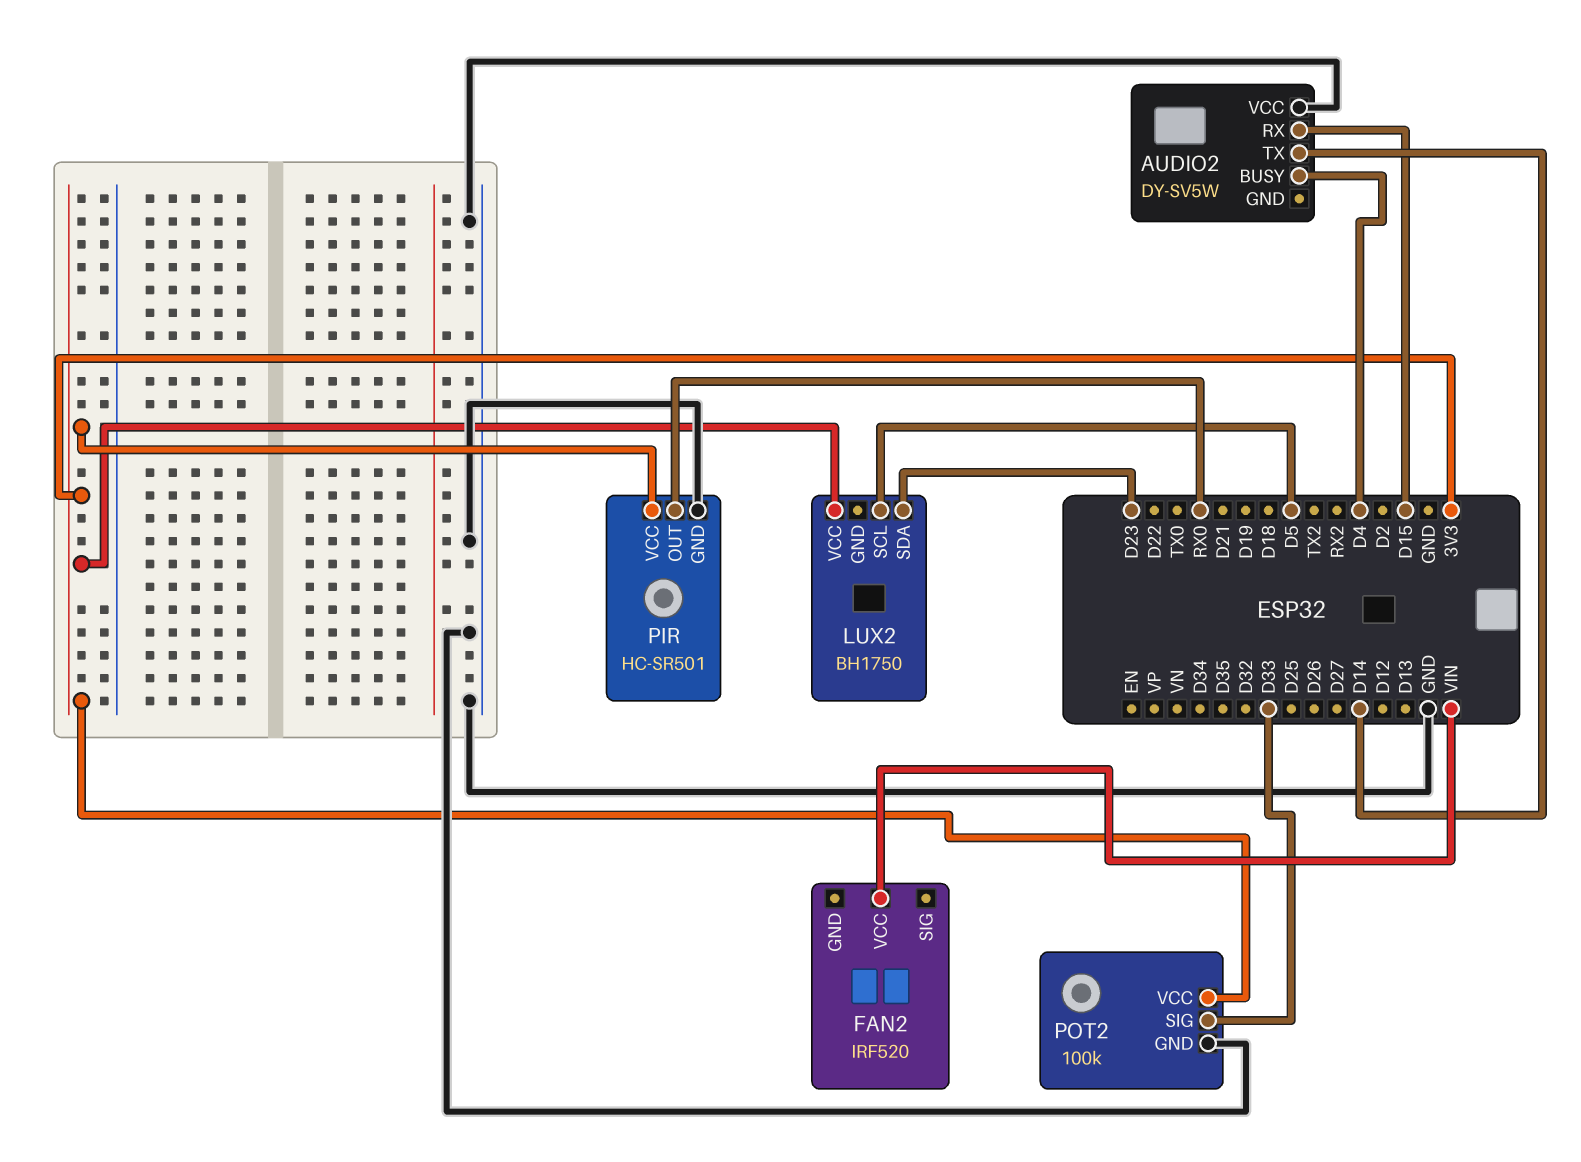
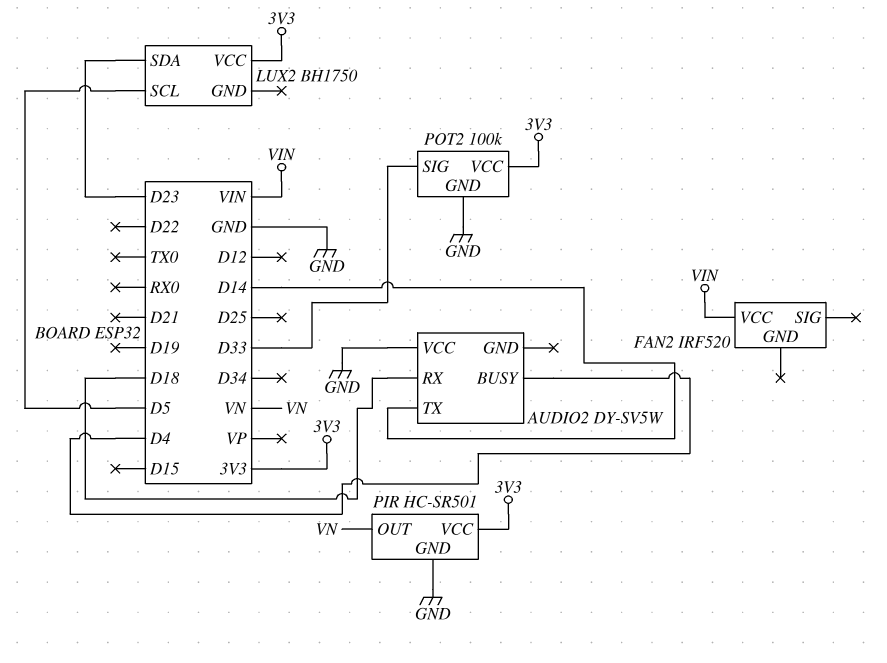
AUDIO2 pin RX: D15 -> D18
PIR pin OUT: RX0 -> VN

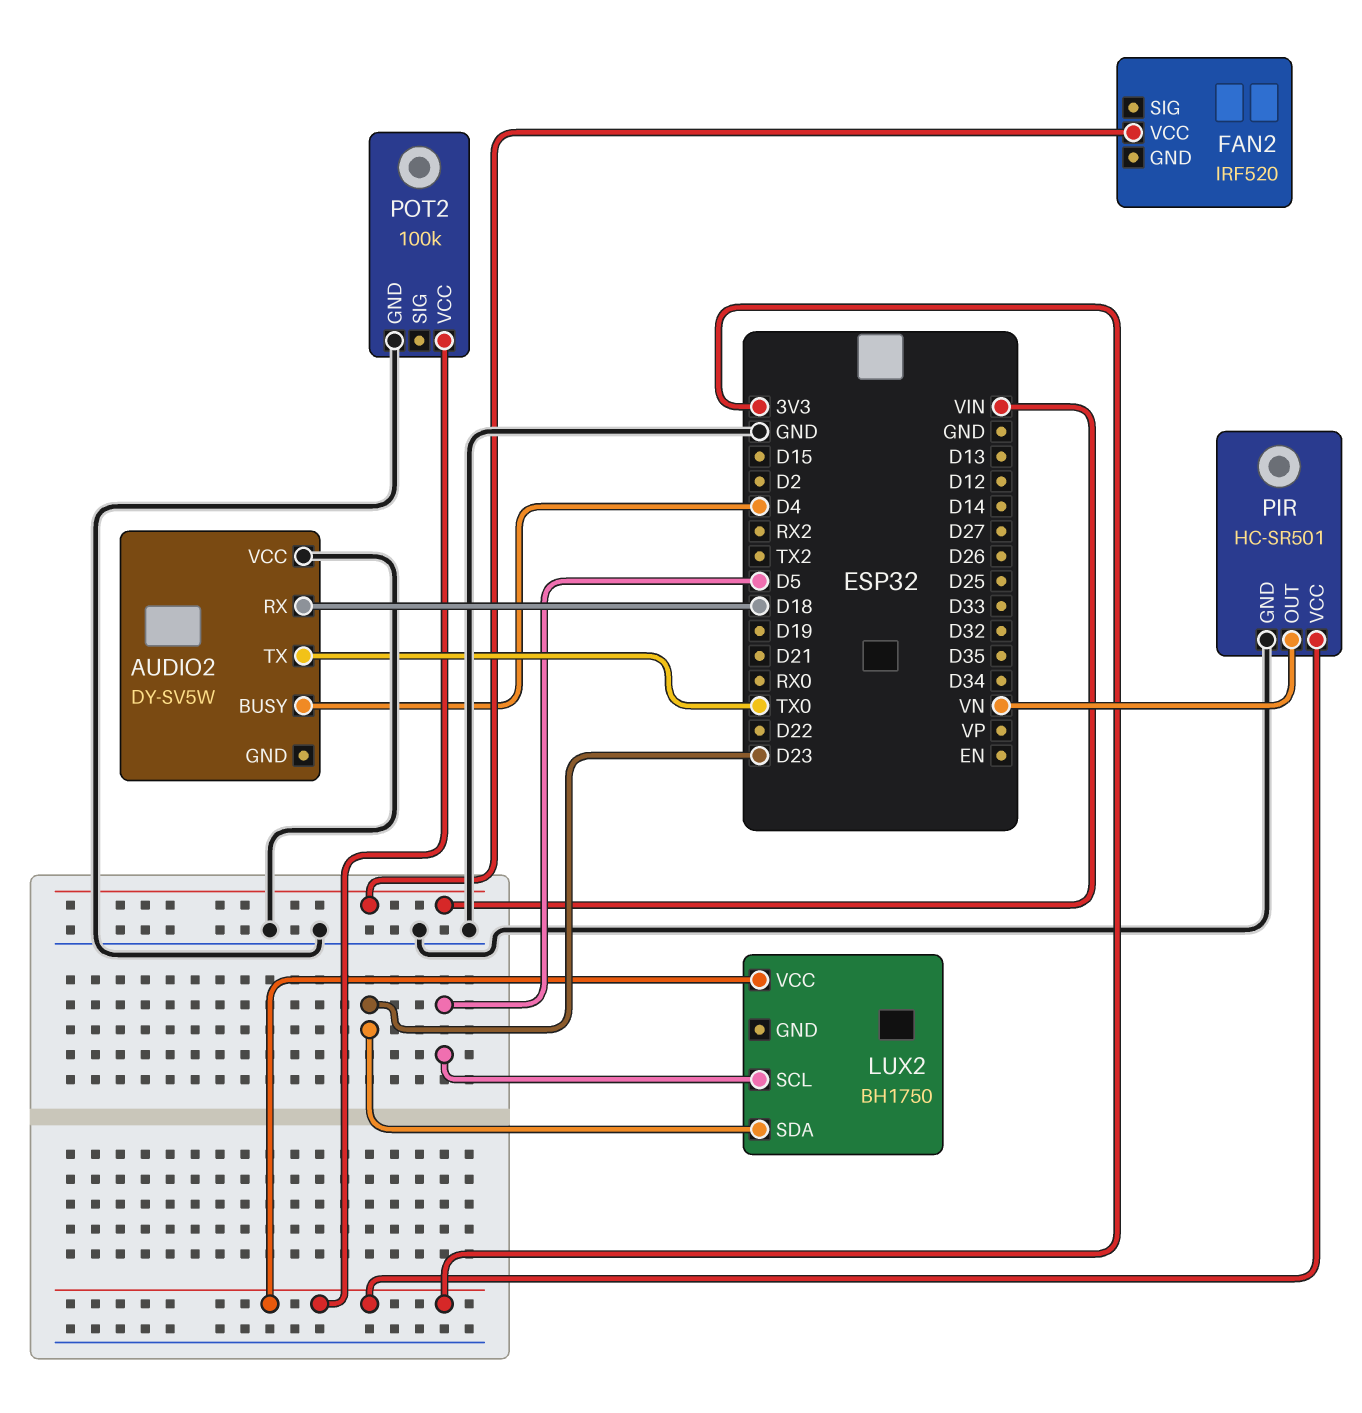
AUDIO2 pin TX: D14 -> TX0
POT2 pin SIG: D33 -> none

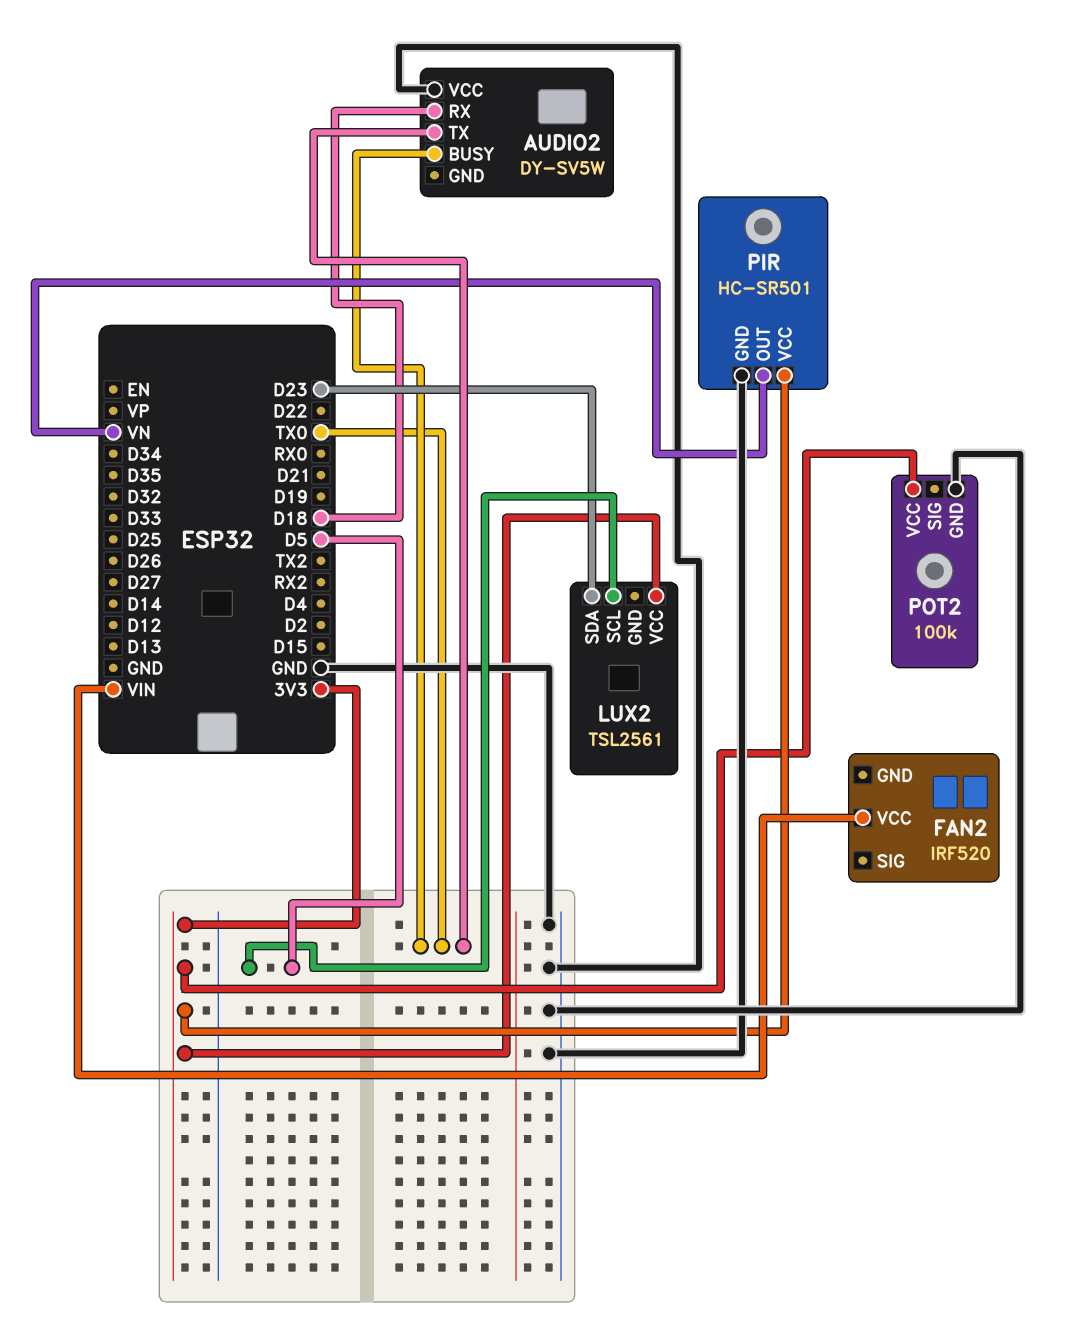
AUDIO2 pin BUSY: D4 -> TX0
LUX2: BH1750 -> TSL2561

